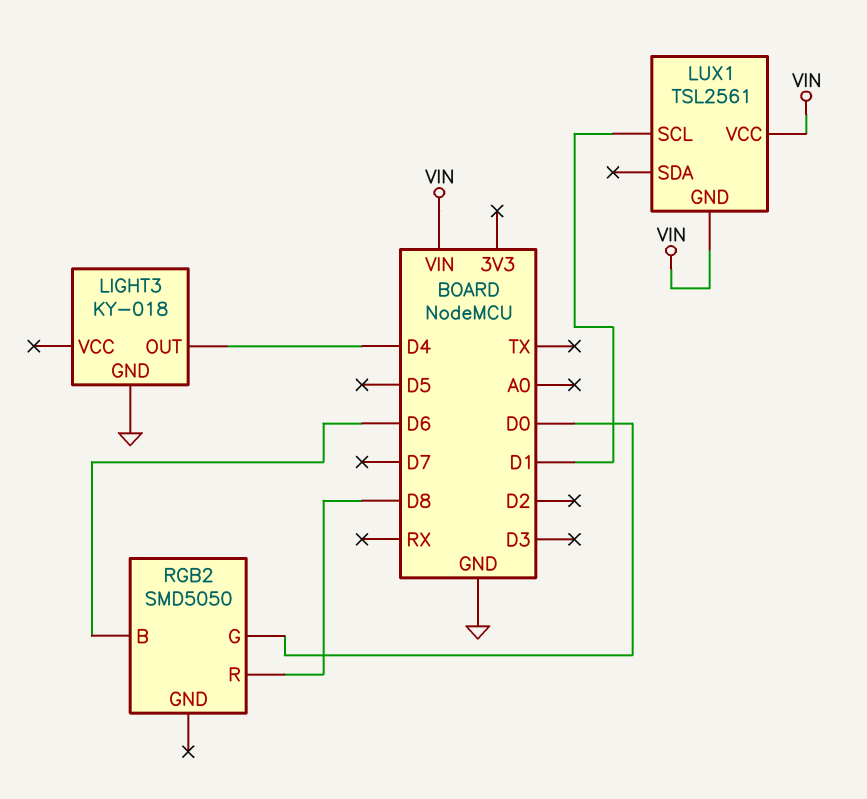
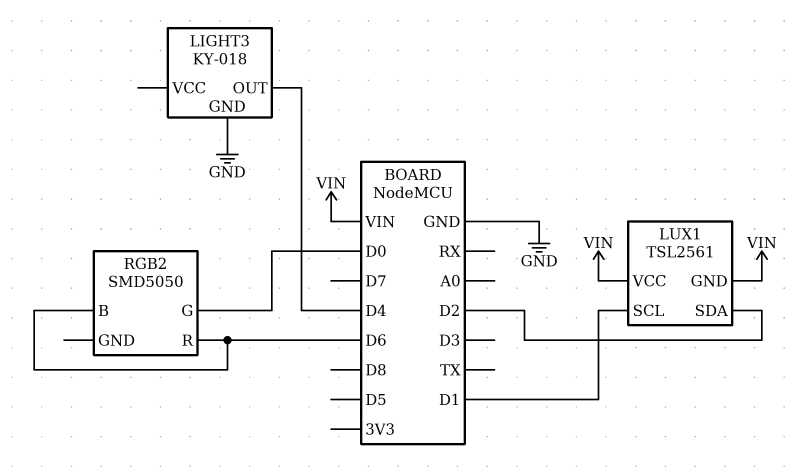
LUX1 pin SDA: none -> D2
RGB2 pin R: D8 -> D6

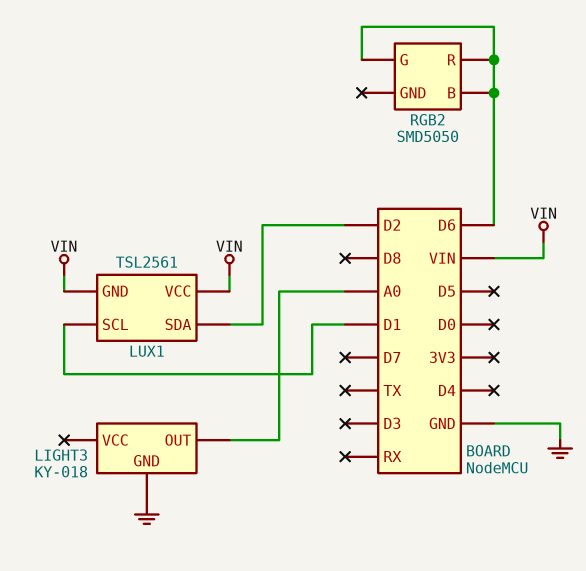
LIGHT3 pin OUT: D4 -> A0
RGB2 pin G: D0 -> D6

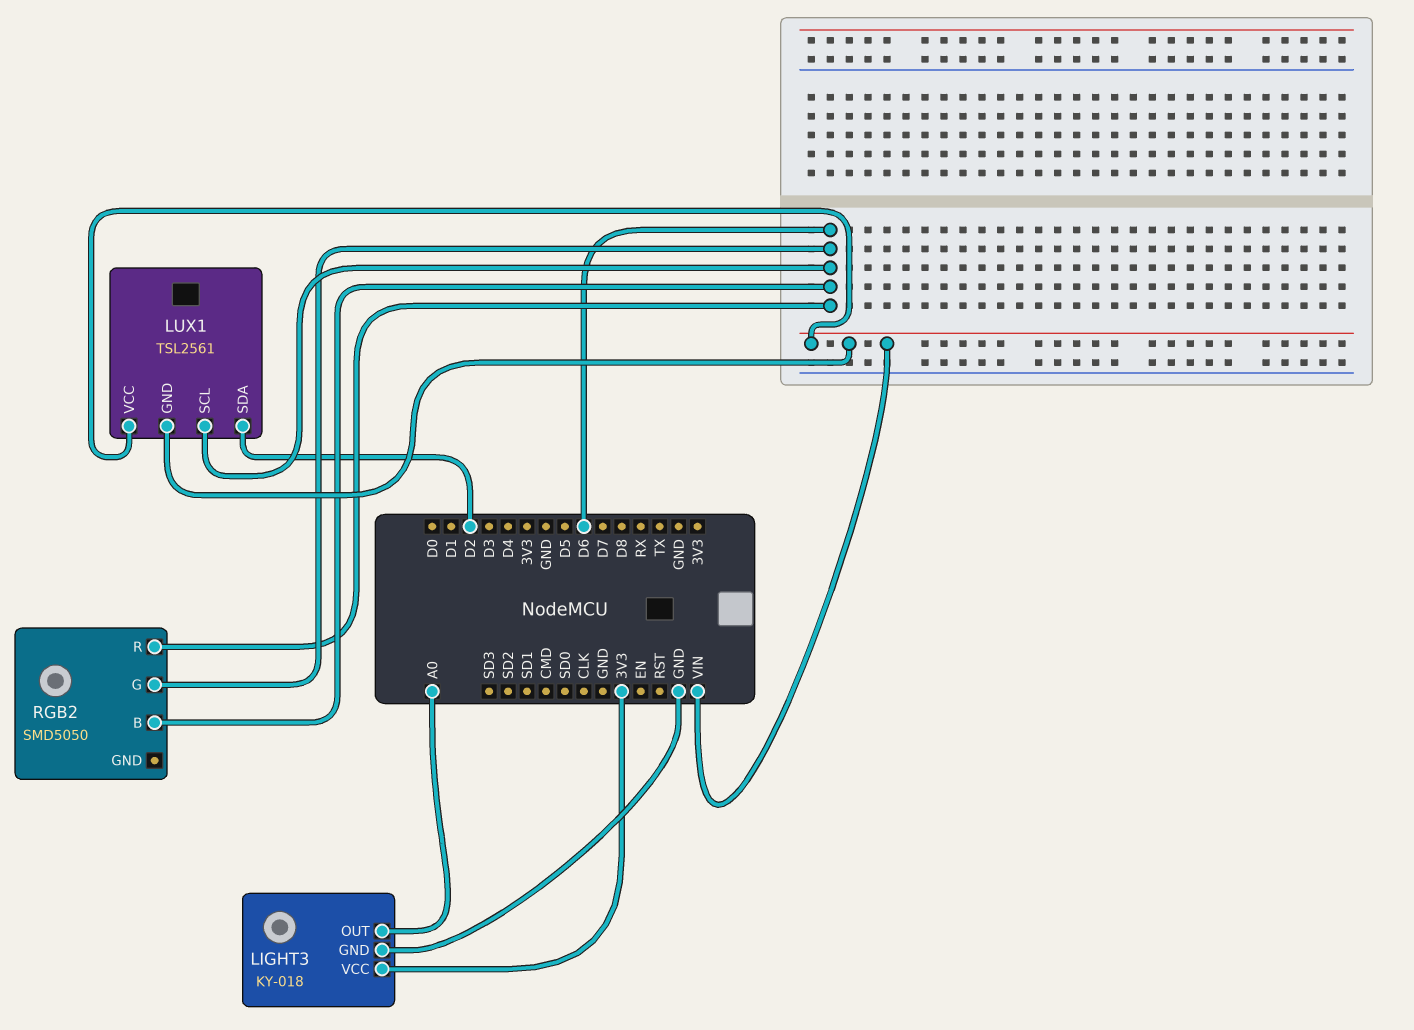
LIGHT3 pin VCC: none -> 3V3
LUX1 pin SCL: D1 -> D6

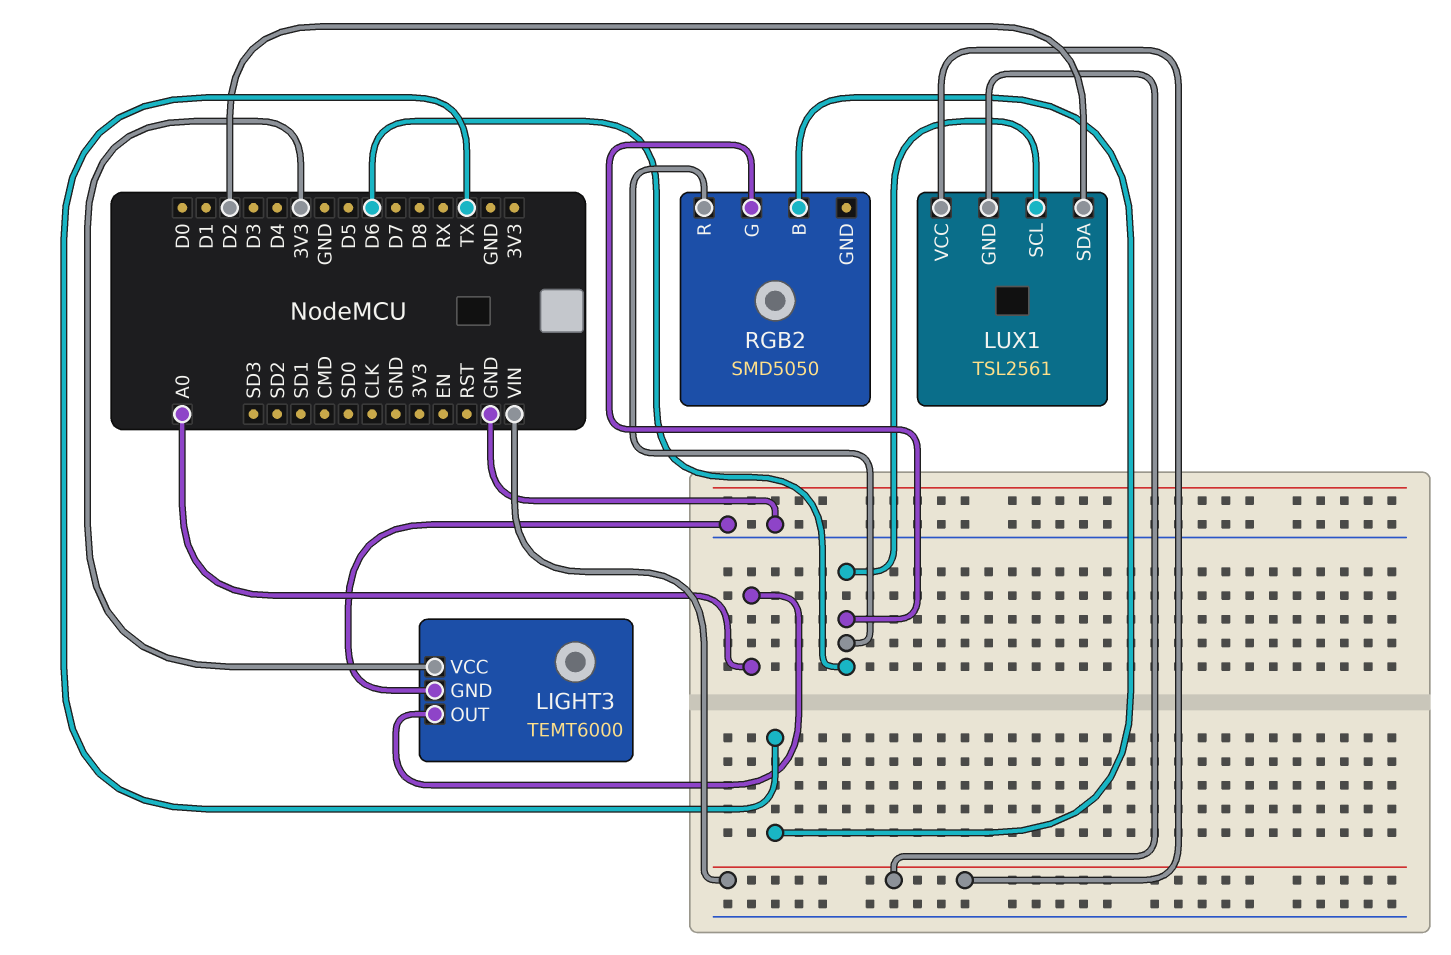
LIGHT3: KY-018 -> TEMT6000
RGB2 pin B: D6 -> TX

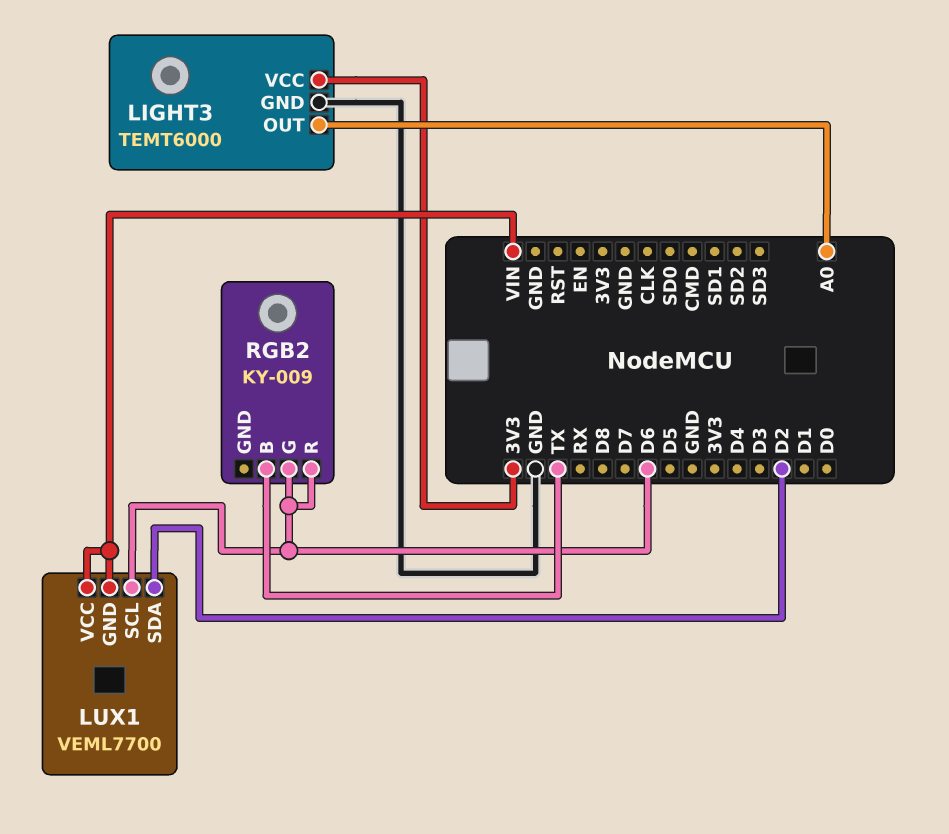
LUX1: TSL2561 -> VEML7700
RGB2: SMD5050 -> KY-009

